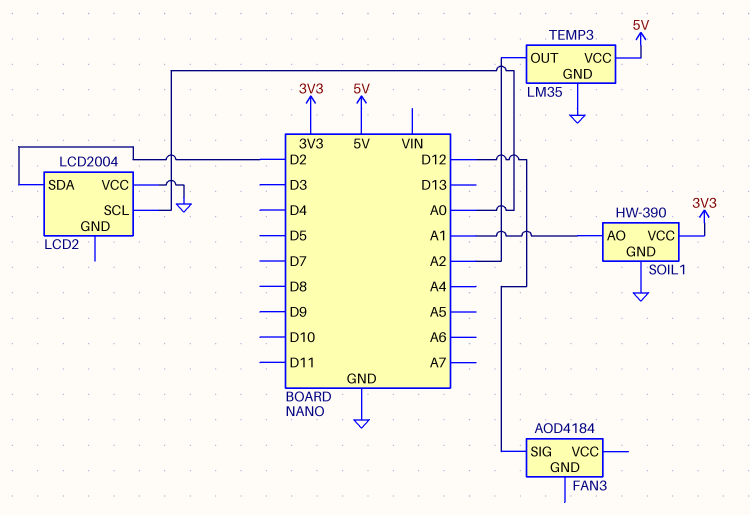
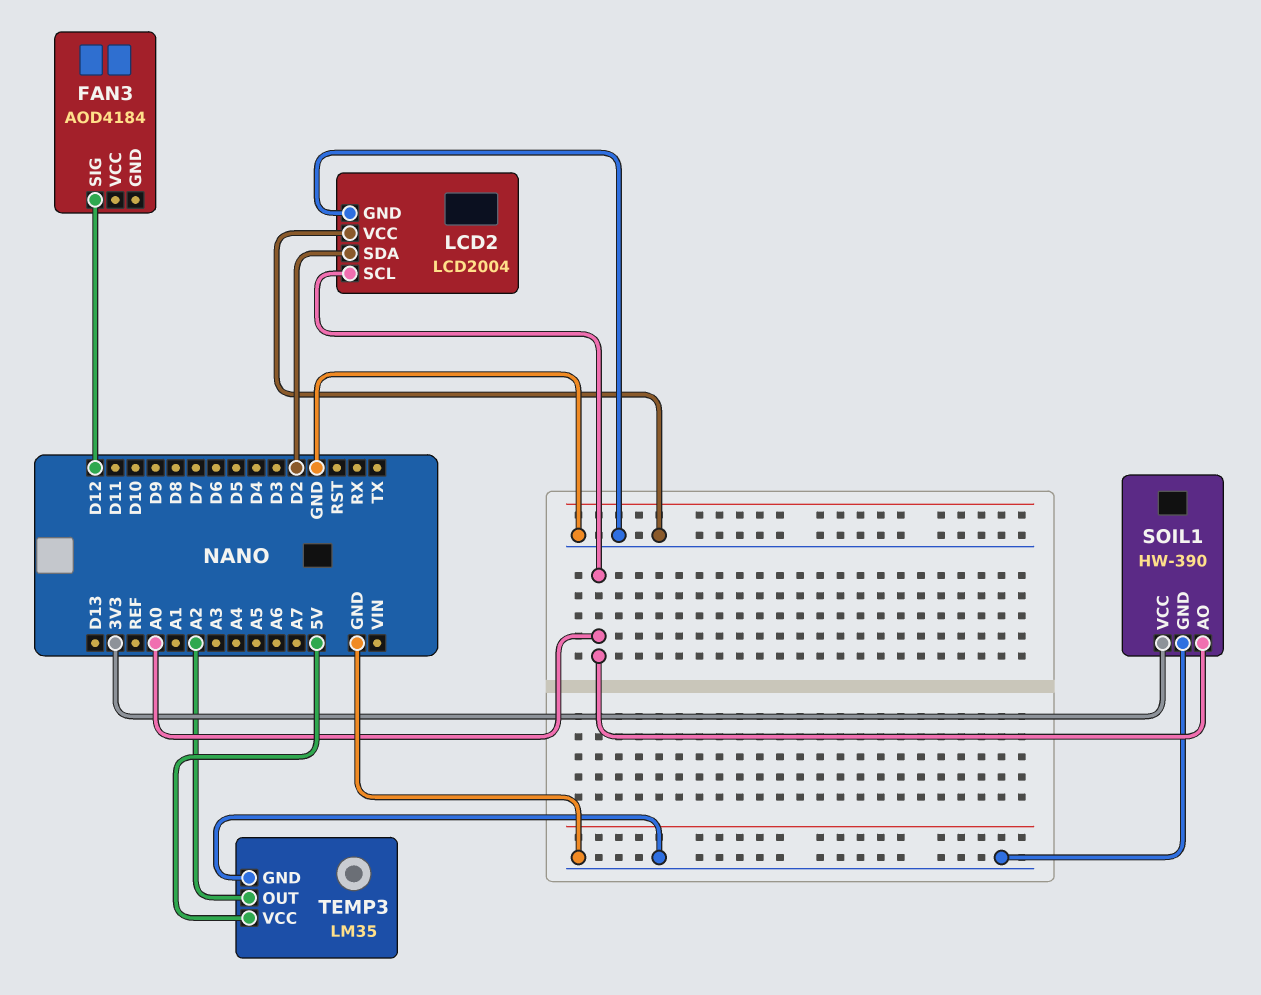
LCD2 pin GND: none -> GND
SOIL1 pin AO: A1 -> A0

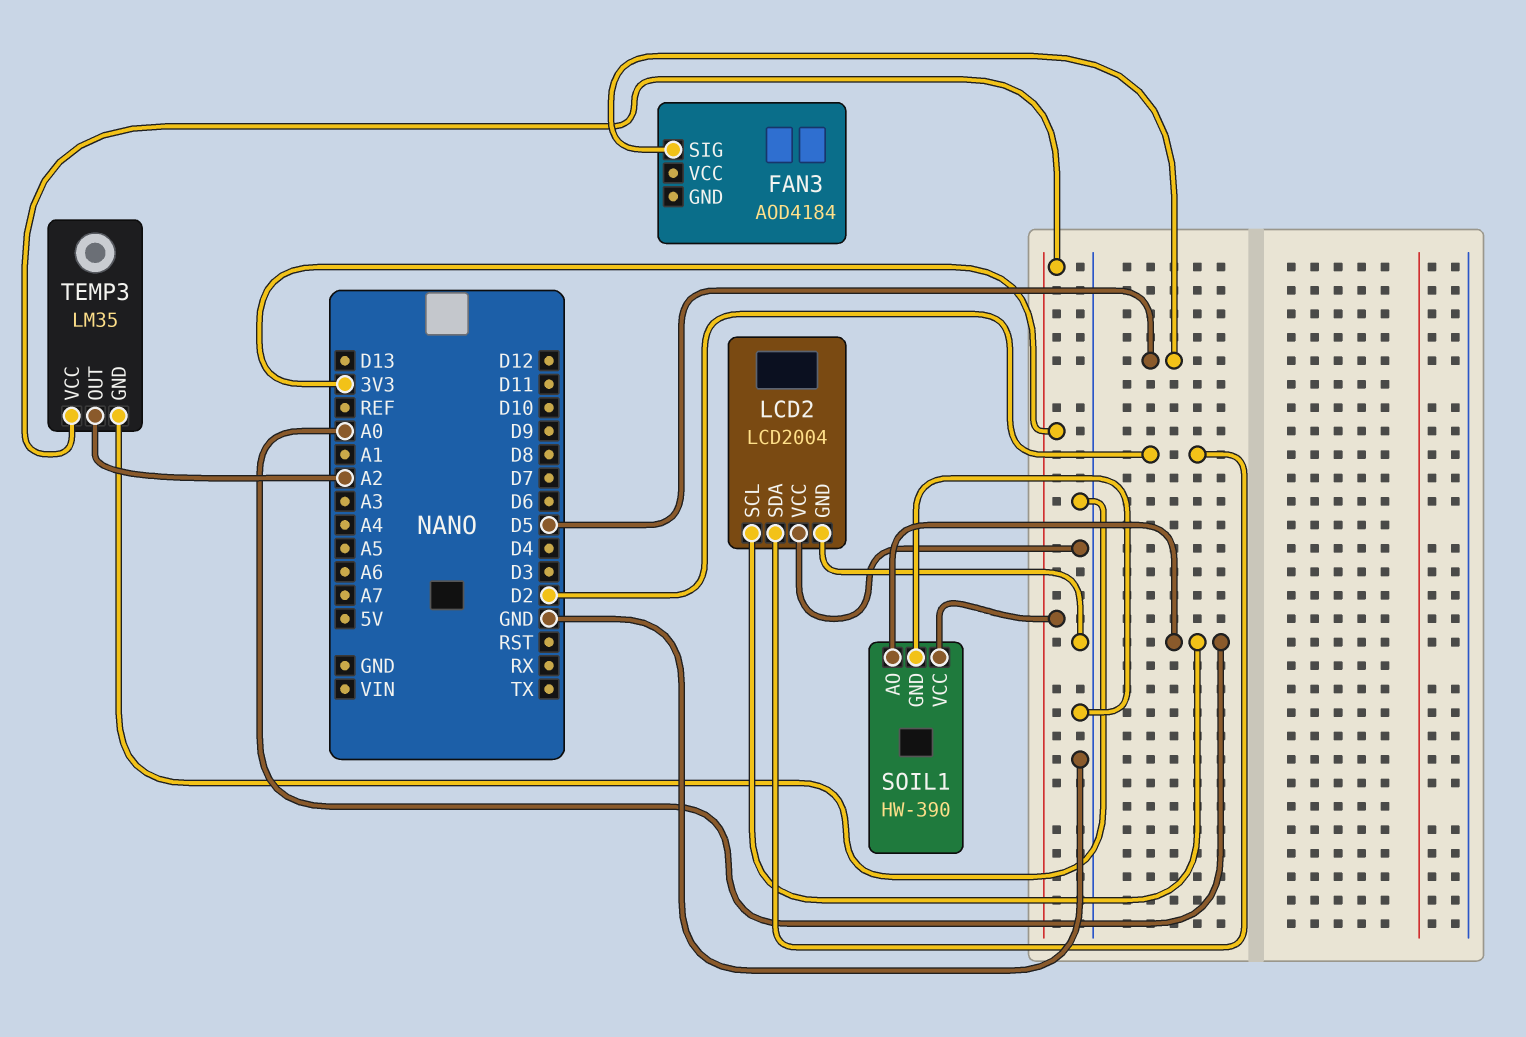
FAN3 pin SIG: D12 -> D5
TEMP3 pin VCC: 5V -> 3V3

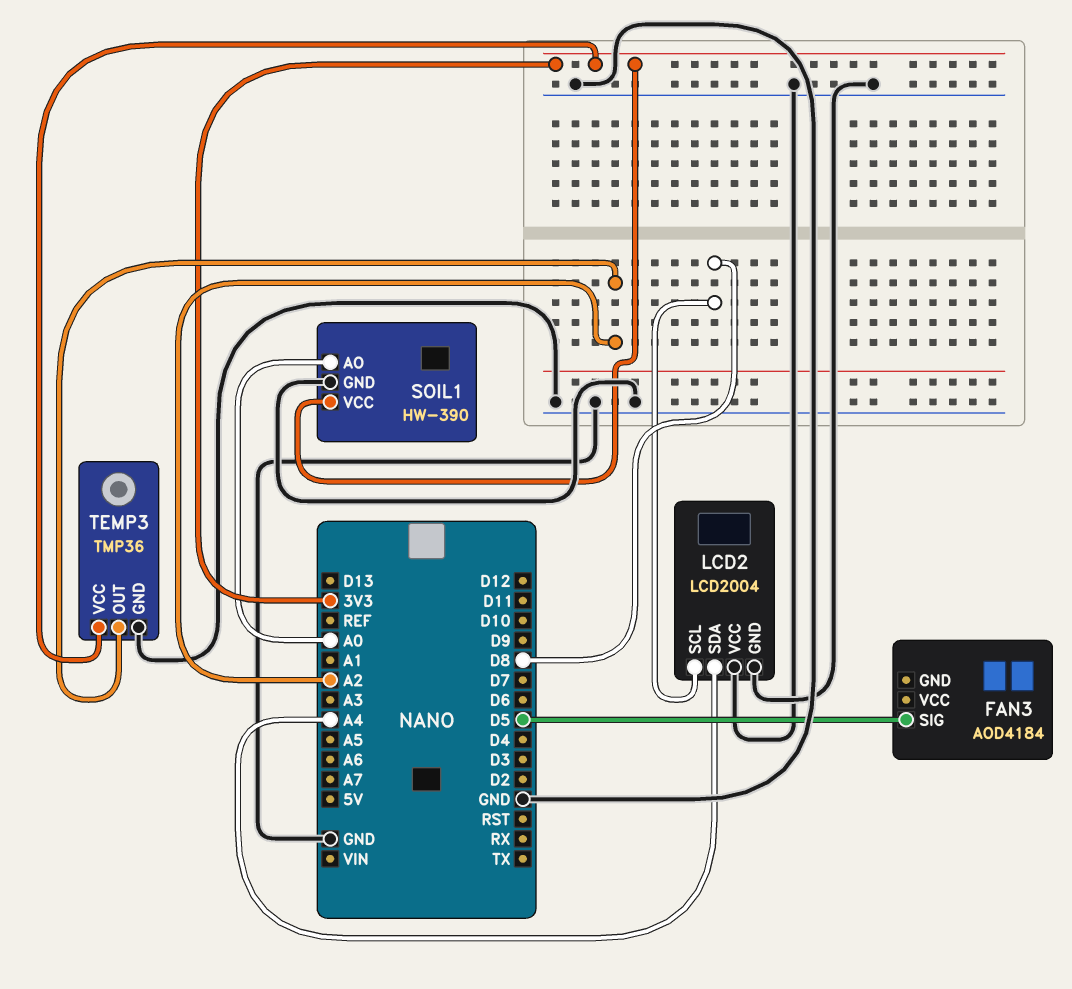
LCD2 pin SCL: A0 -> D8
LCD2 pin SDA: D2 -> A4
TEMP3: LM35 -> TMP36

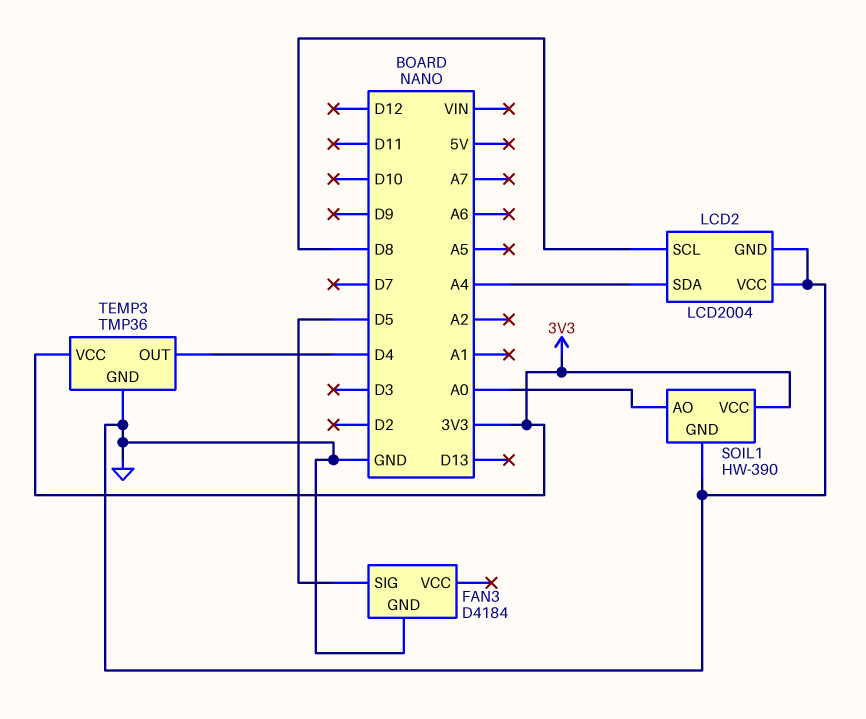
FAN3: AOD4184 -> D4184
FAN3 pin GND: none -> GND
TEMP3 pin OUT: A2 -> D4

